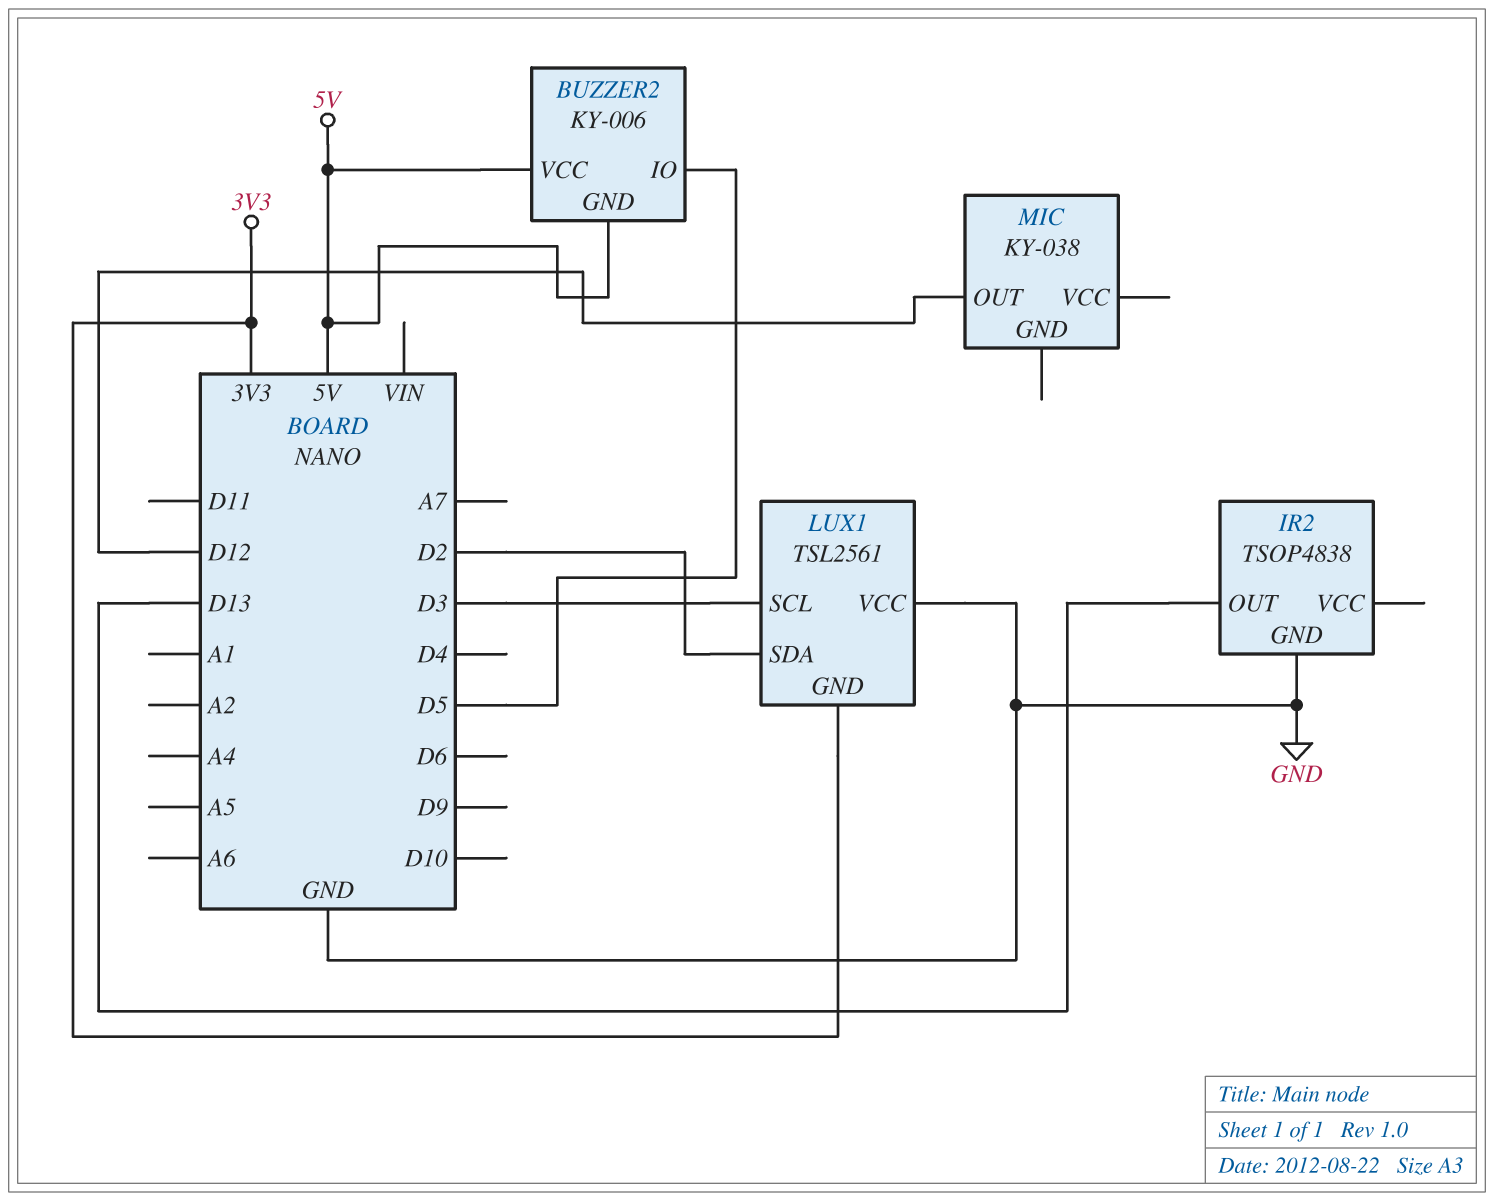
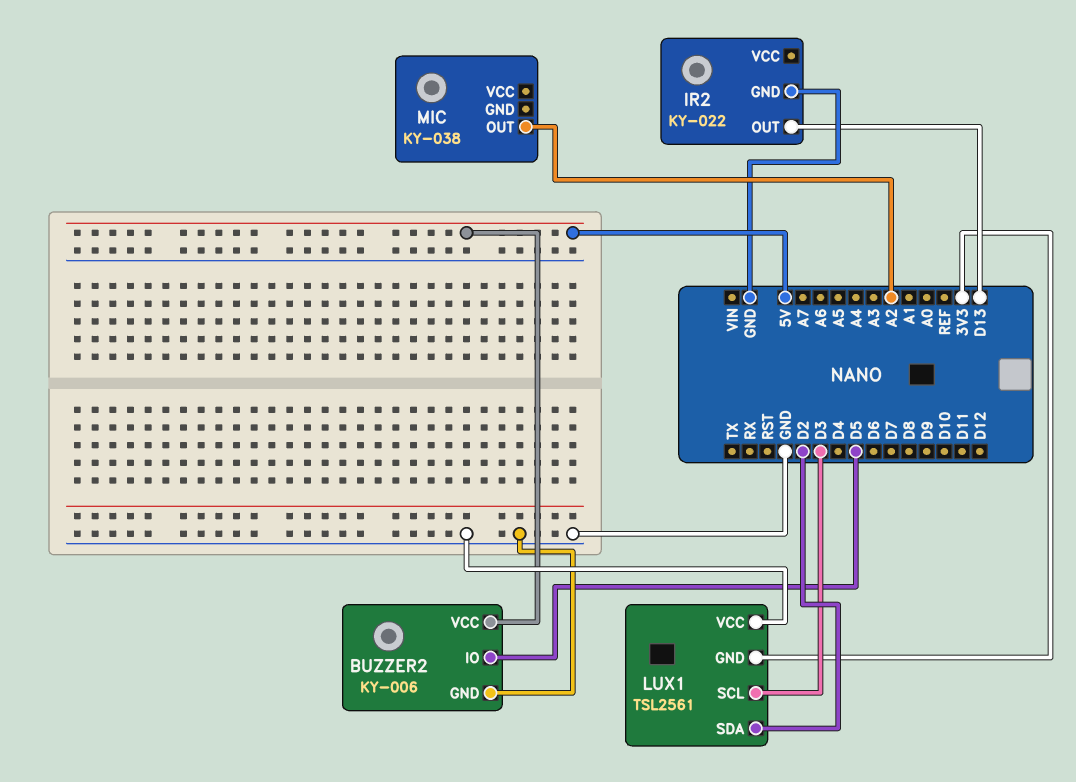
BUZZER2 pin GND: 5V -> GND
IR2: TSOP4838 -> KY-022
MIC pin OUT: D12 -> A2

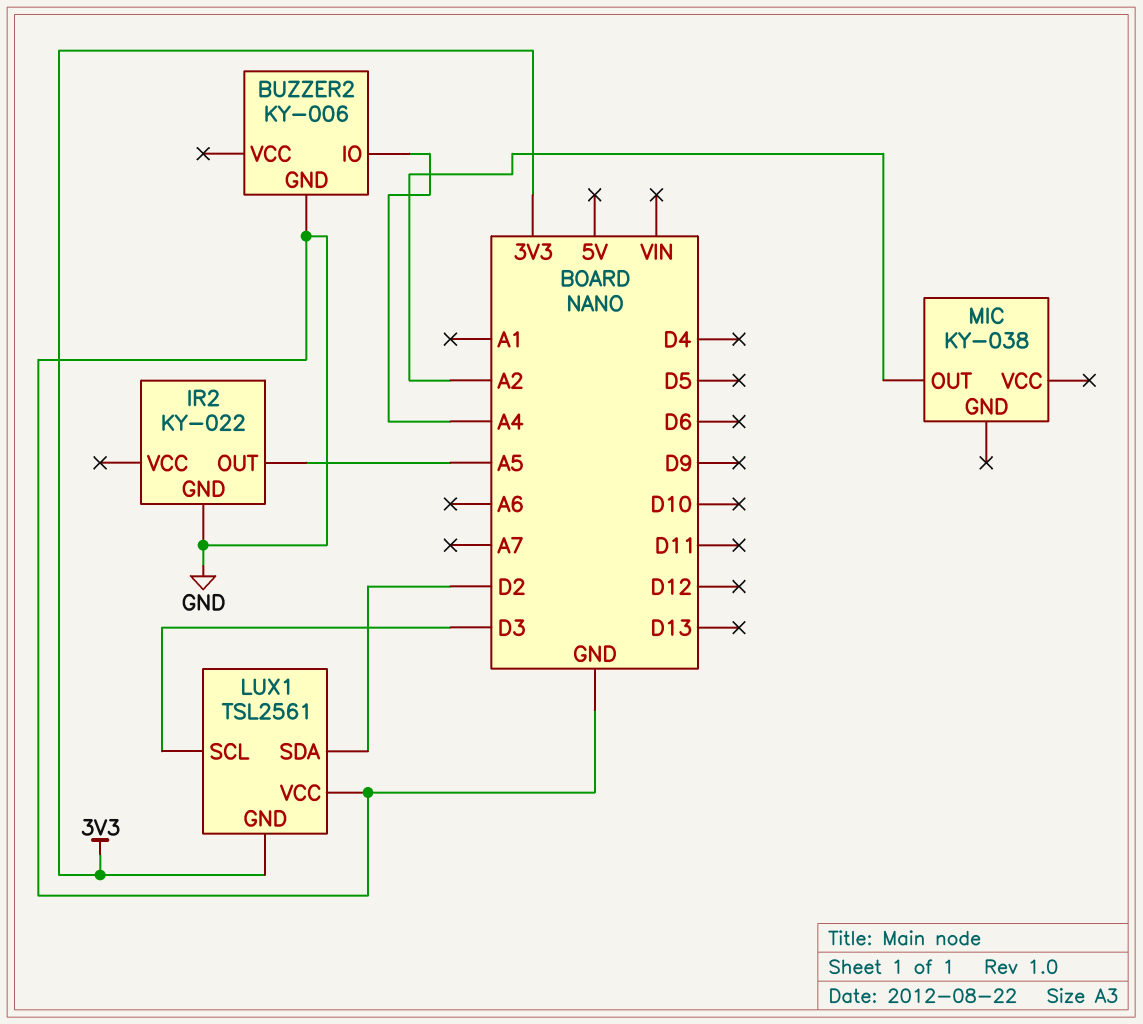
BUZZER2 pin IO: D5 -> A4
BUZZER2 pin VCC: 5V -> none
IR2 pin OUT: D13 -> A5

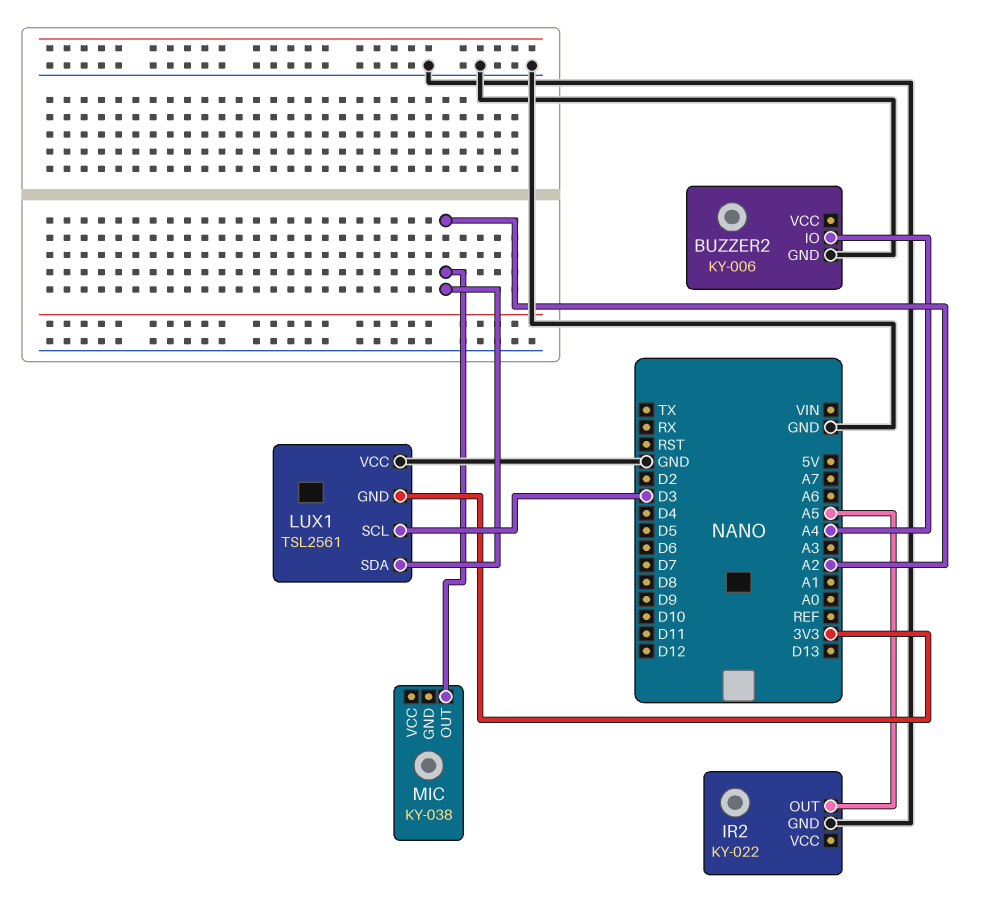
LUX1 pin SDA: D2 -> A2

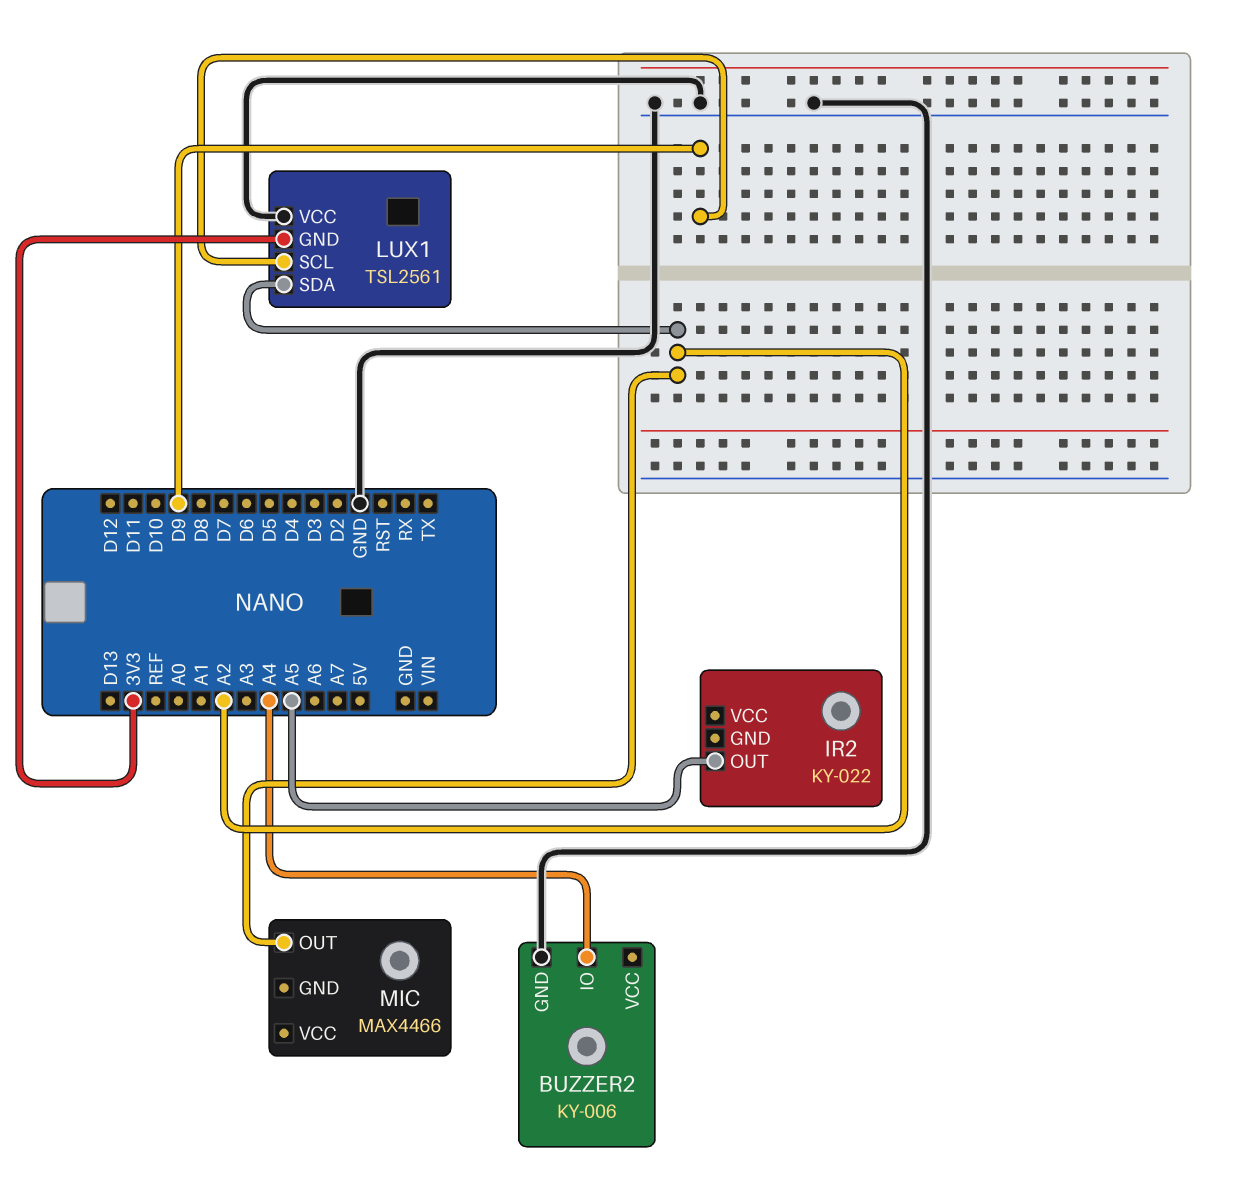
IR2 pin GND: GND -> none
LUX1 pin SCL: D3 -> D9
MIC: KY-038 -> MAX4466

